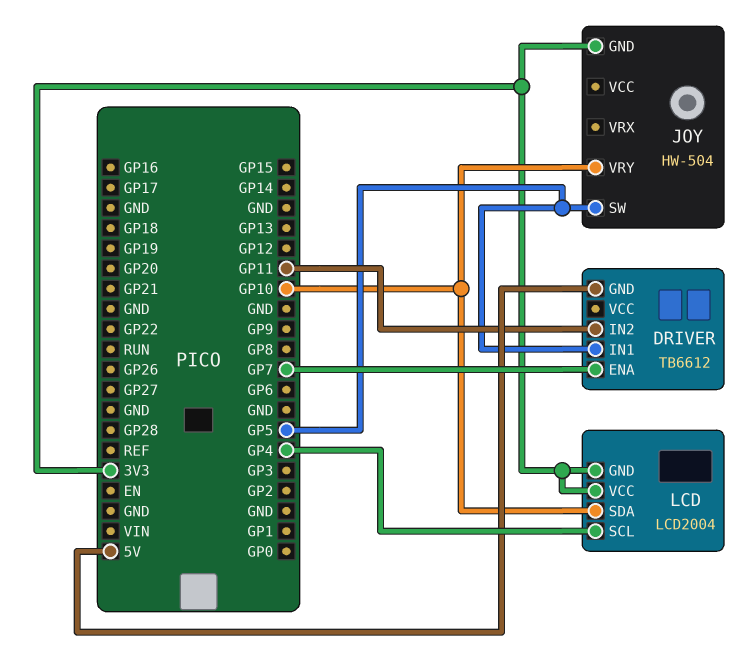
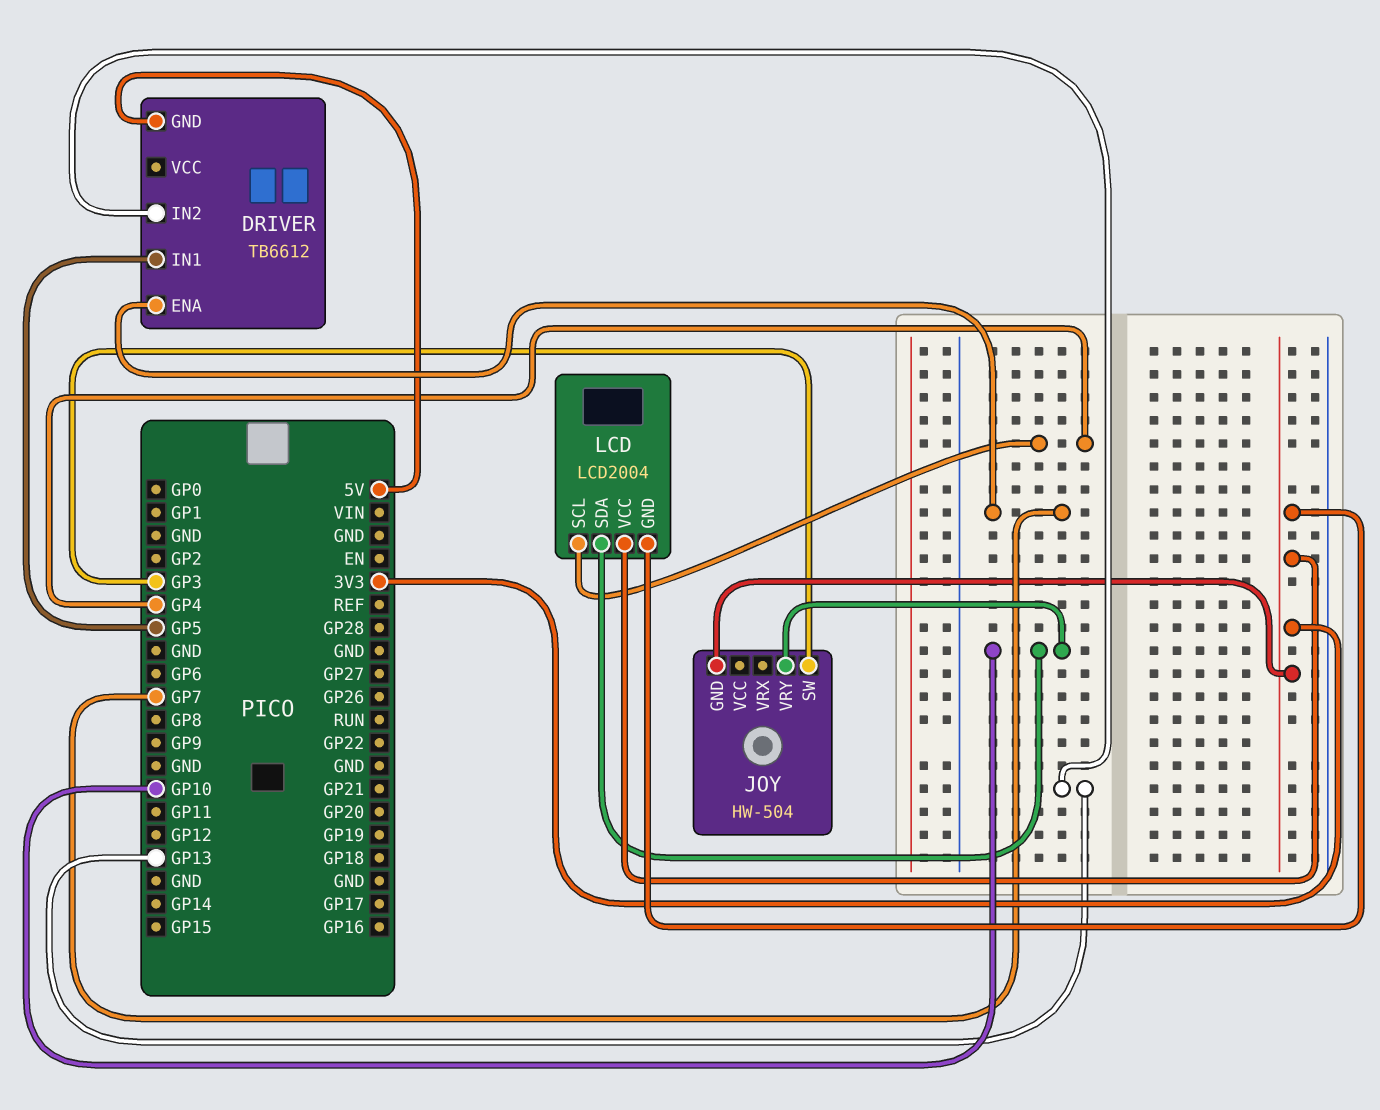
DRIVER pin IN2: GP11 -> GP13
JOY pin SW: GP5 -> GP3

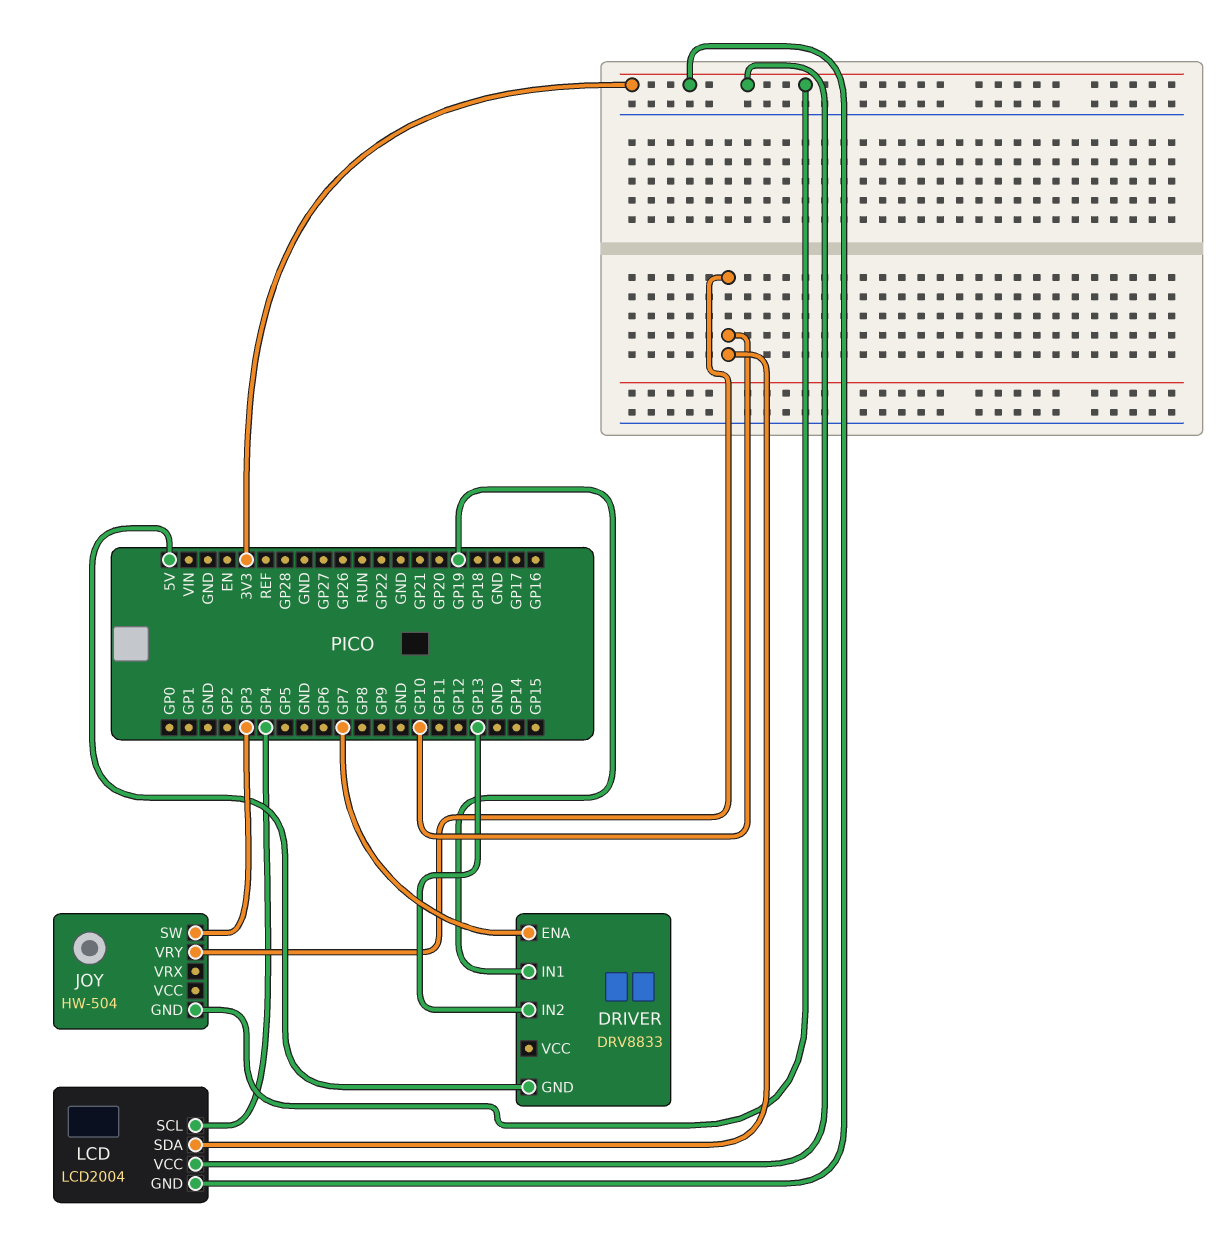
DRIVER: TB6612 -> DRV8833
DRIVER pin IN1: GP5 -> GP19

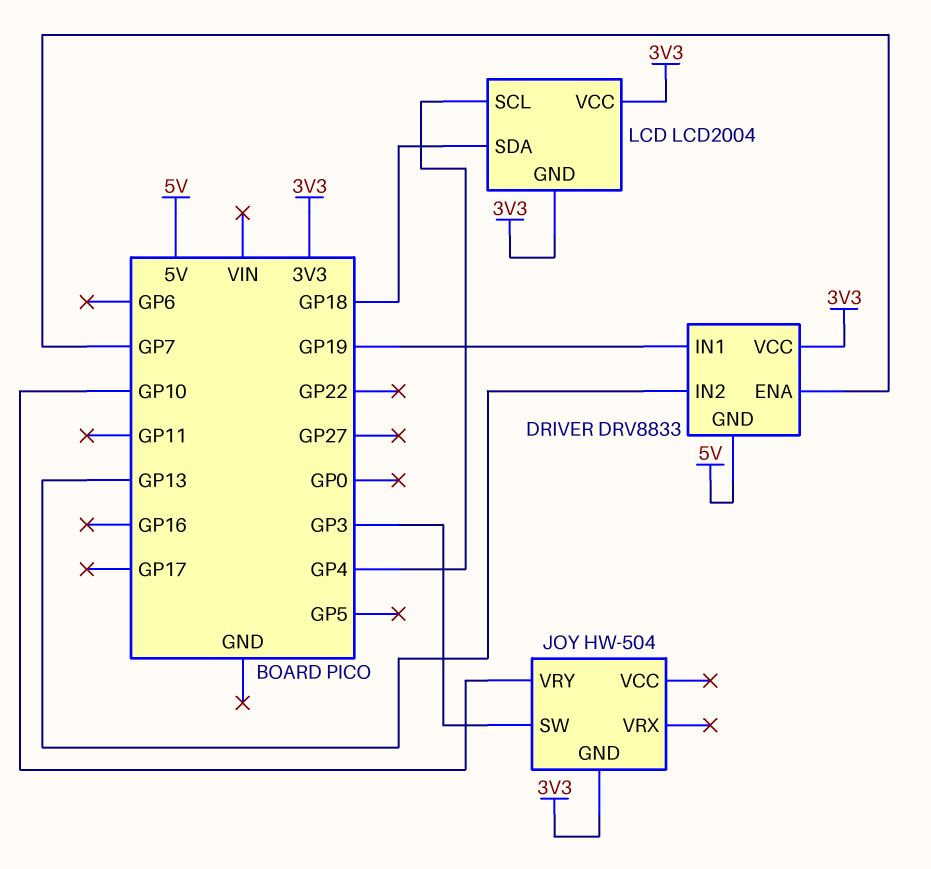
DRIVER pin VCC: none -> 3V3
LCD pin SDA: GP10 -> GP18

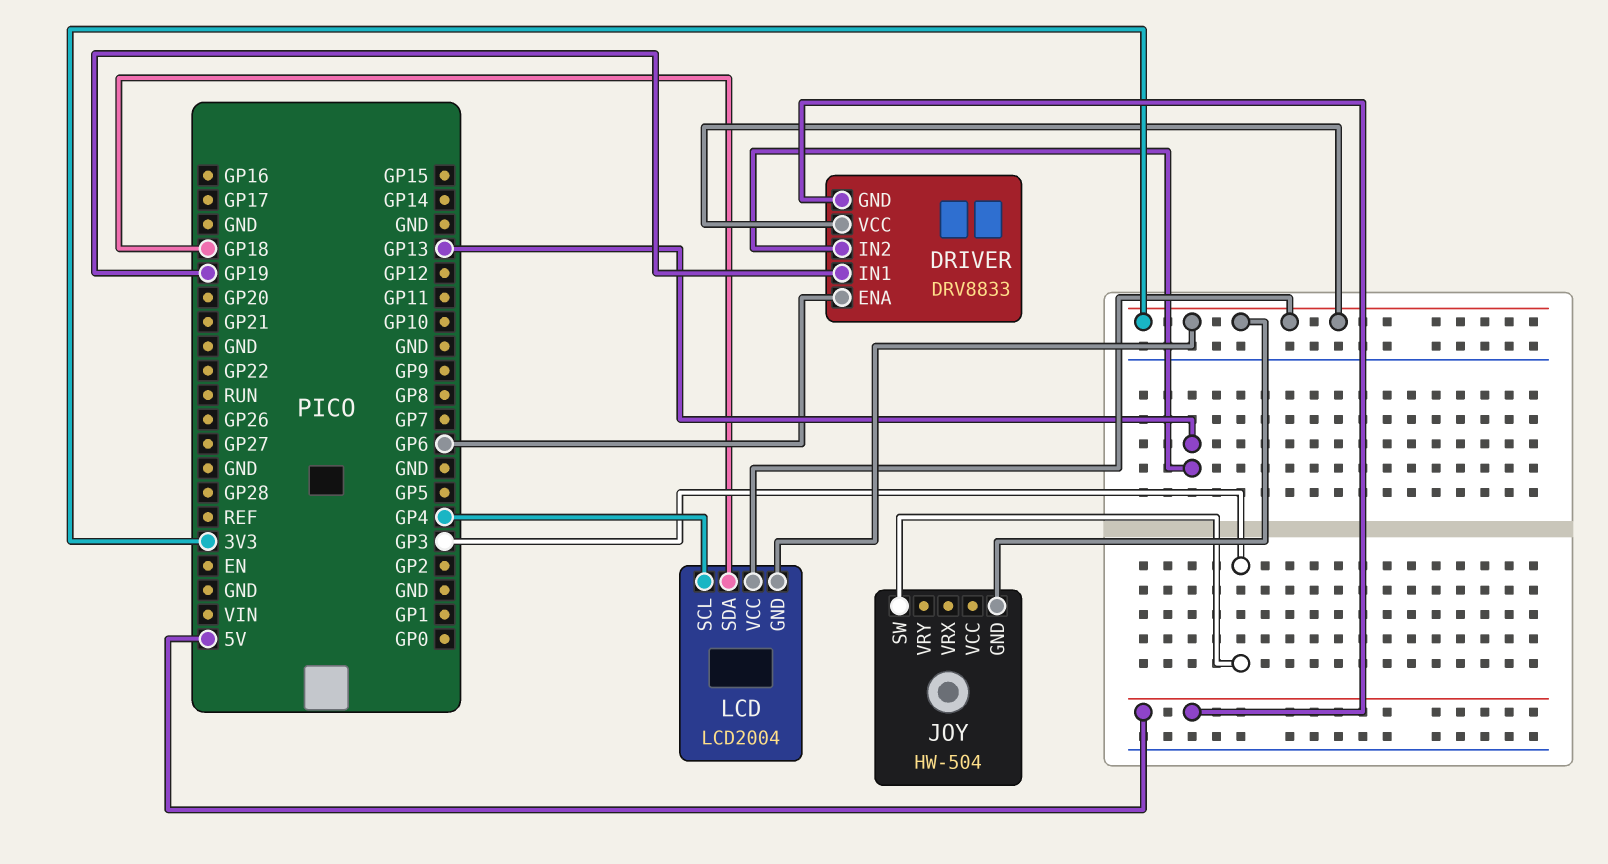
DRIVER pin ENA: GP7 -> GP6
JOY pin VRY: GP10 -> none

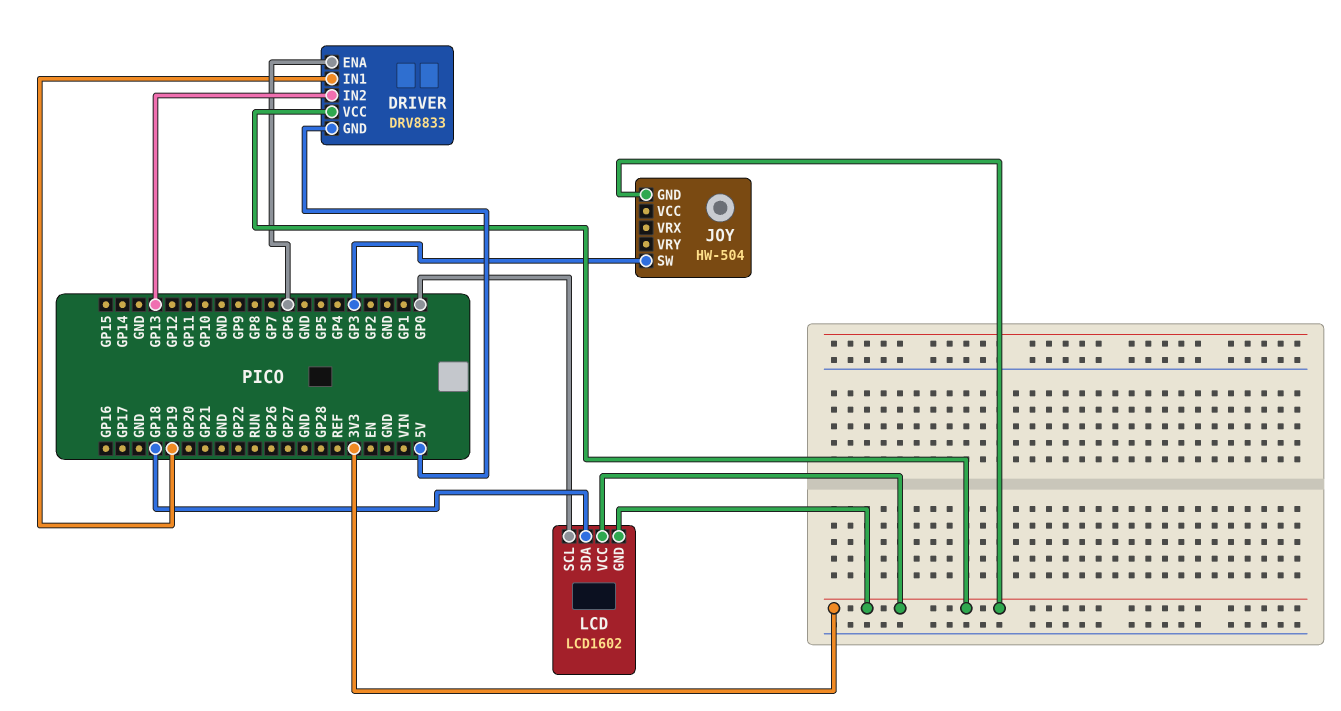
LCD: LCD2004 -> LCD1602
LCD pin SCL: GP4 -> GP0

